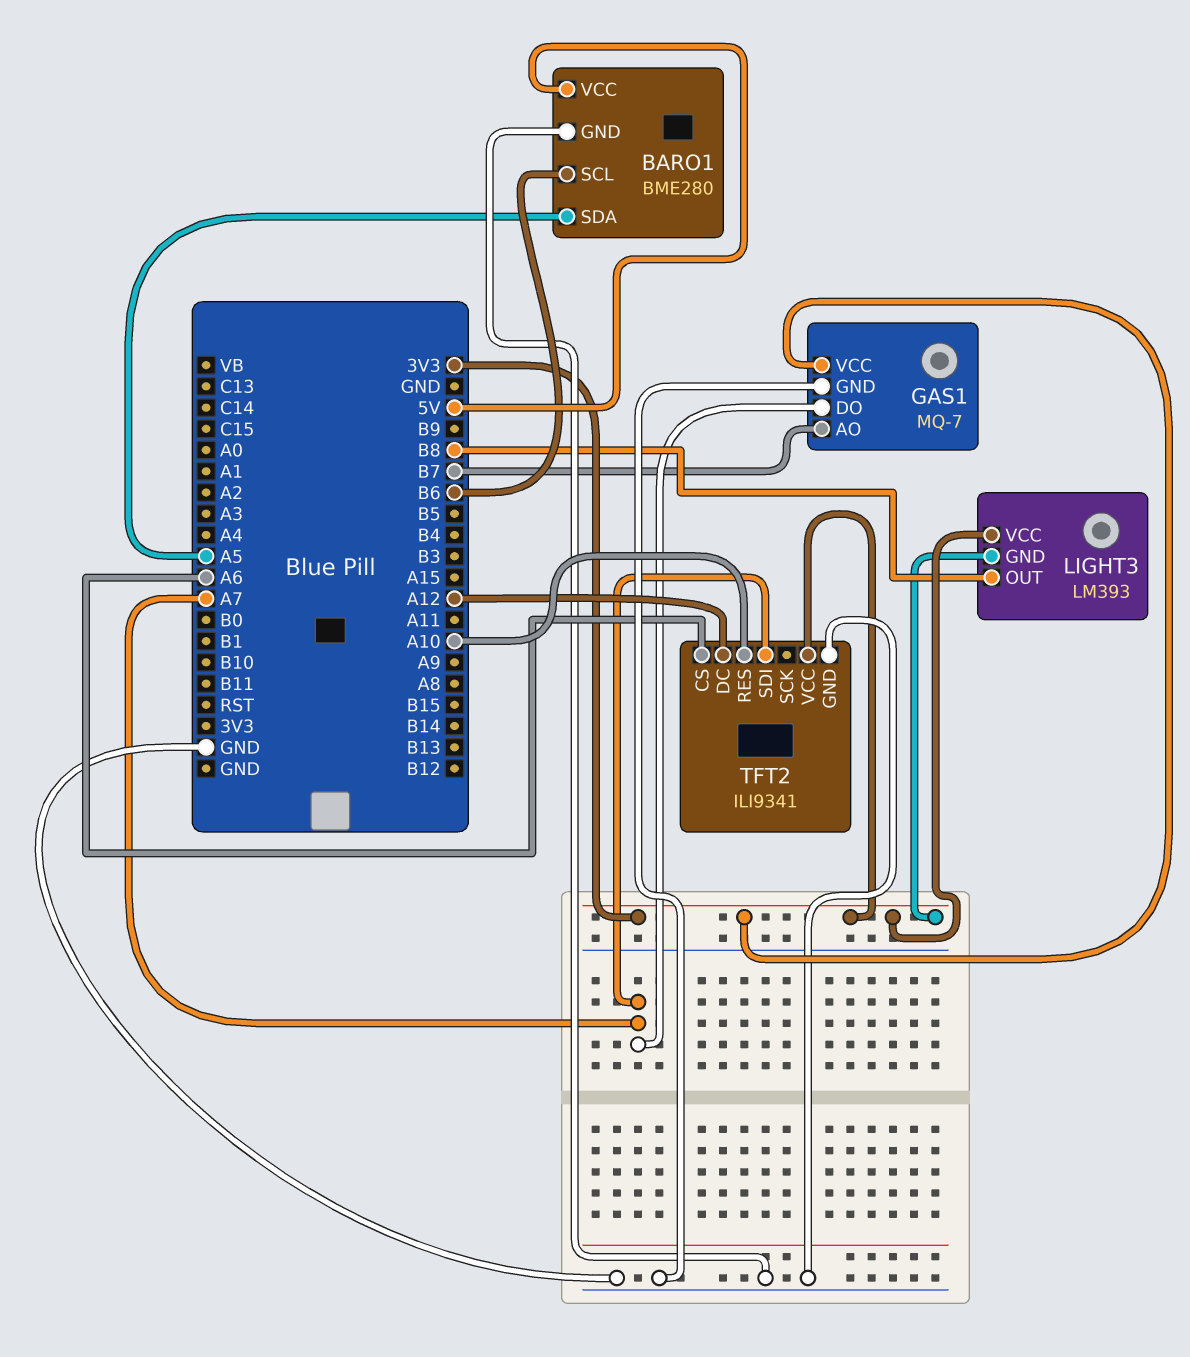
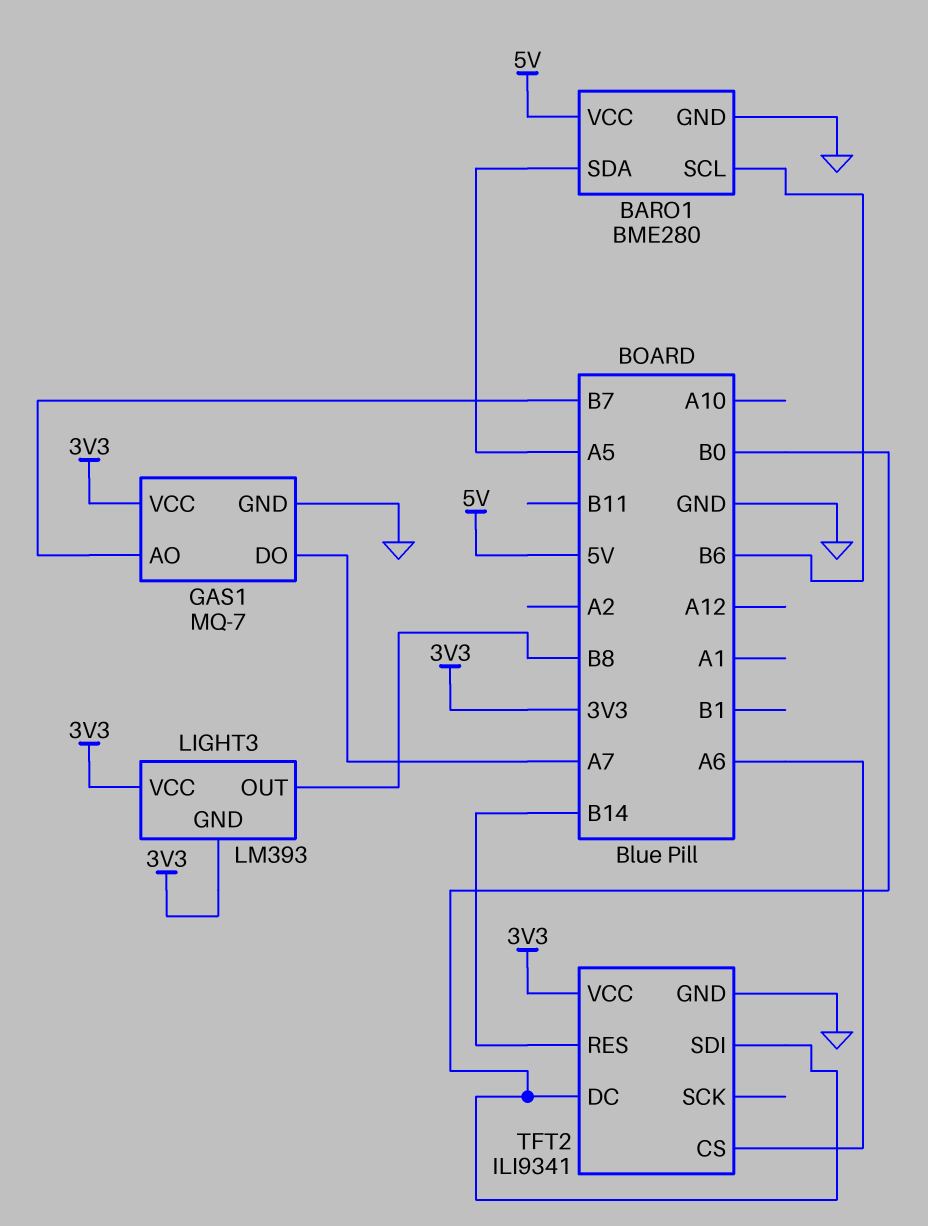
TFT2 pin DC: A12 -> B0
TFT2 pin RES: A10 -> B14
TFT2 pin SDI: A7 -> B0

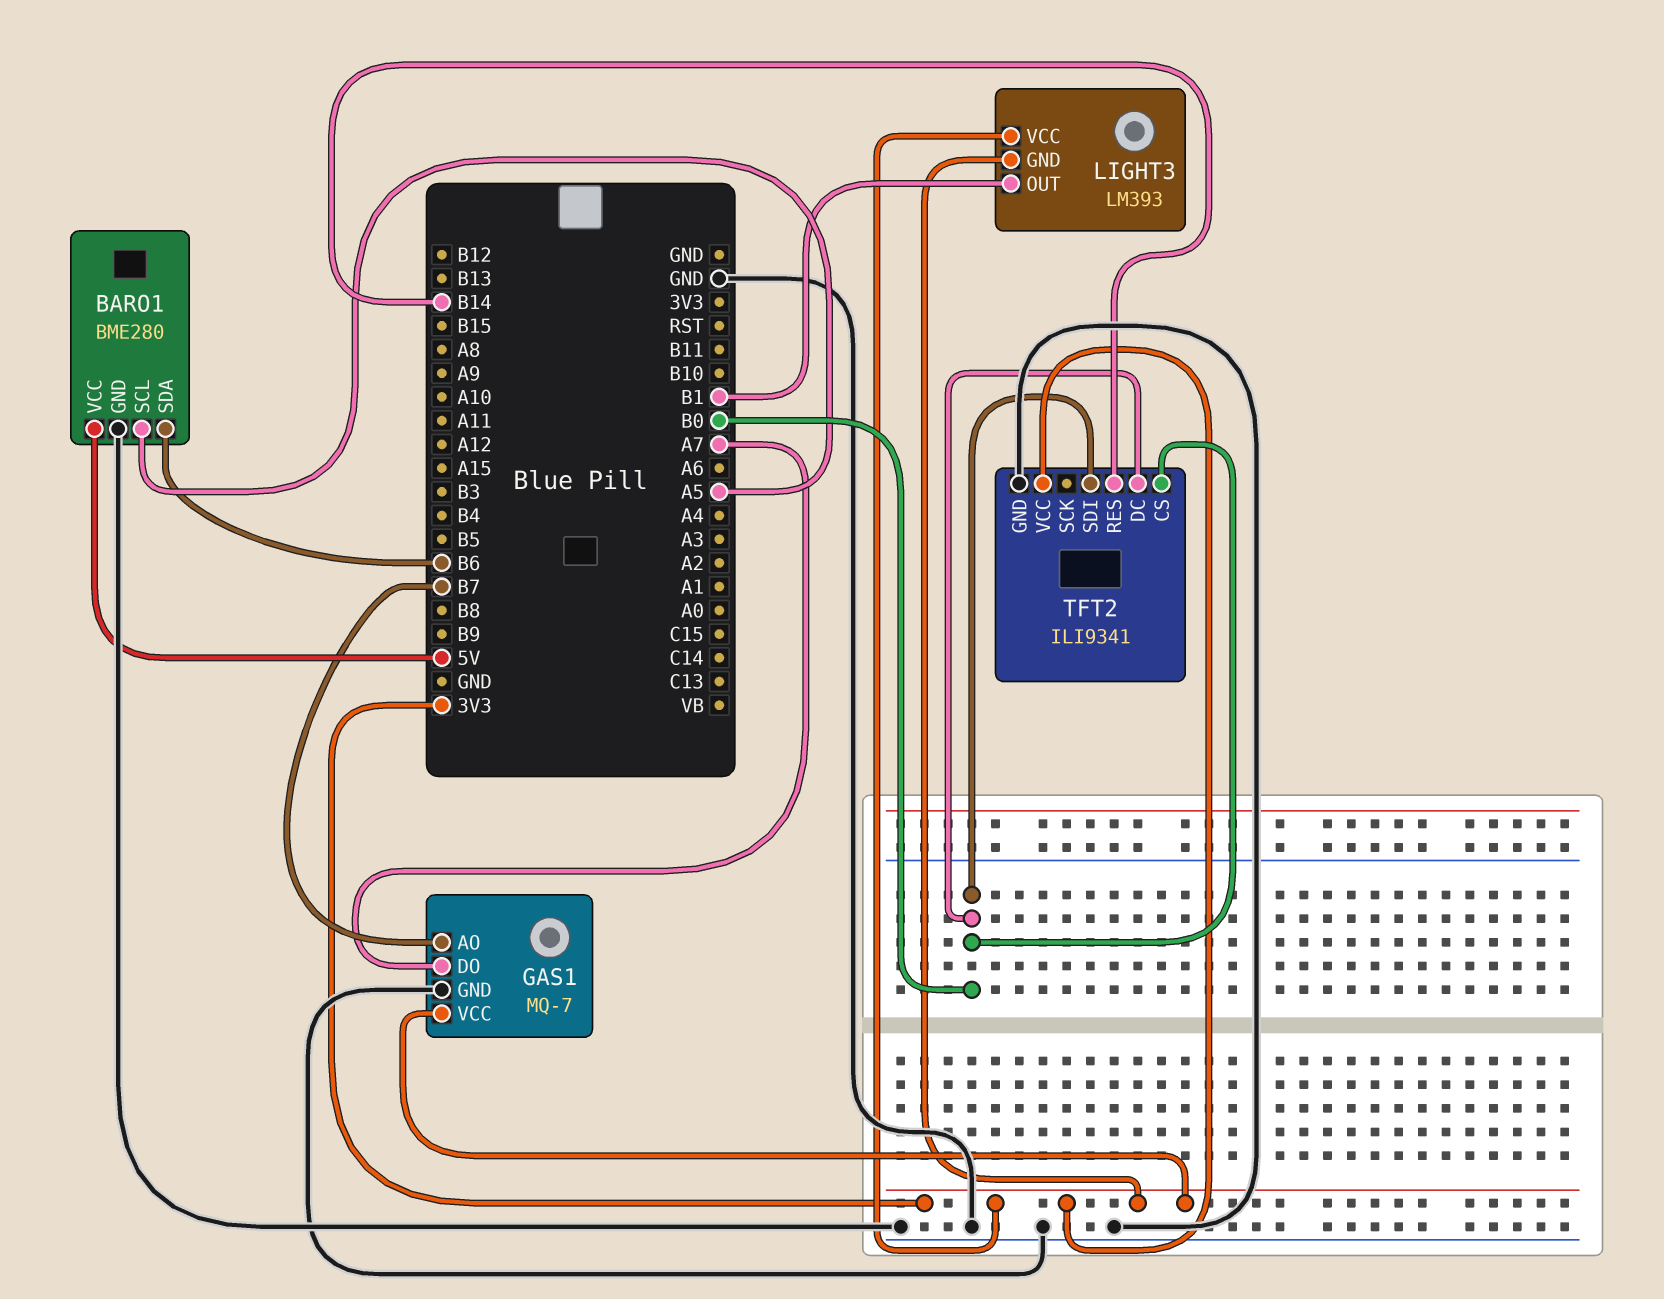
BARO1 pin SCL: B6 -> A5
BARO1 pin SDA: A5 -> B6
LIGHT3 pin OUT: B8 -> B1
TFT2 pin CS: A6 -> B0

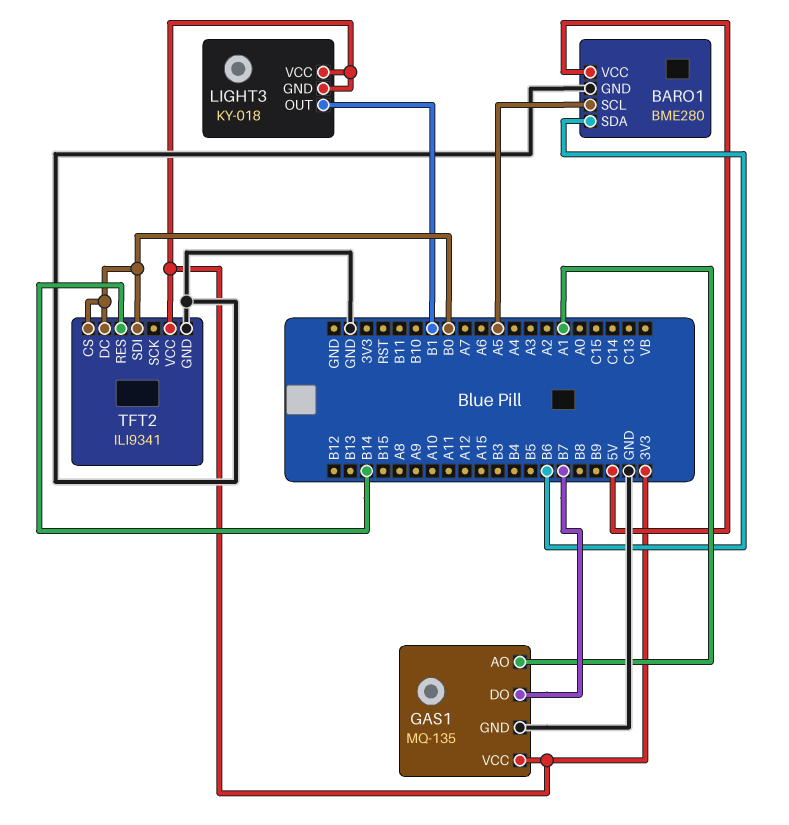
GAS1: MQ-7 -> MQ-135
GAS1 pin AO: B7 -> A1
GAS1 pin DO: A7 -> B7
LIGHT3: LM393 -> KY-018

